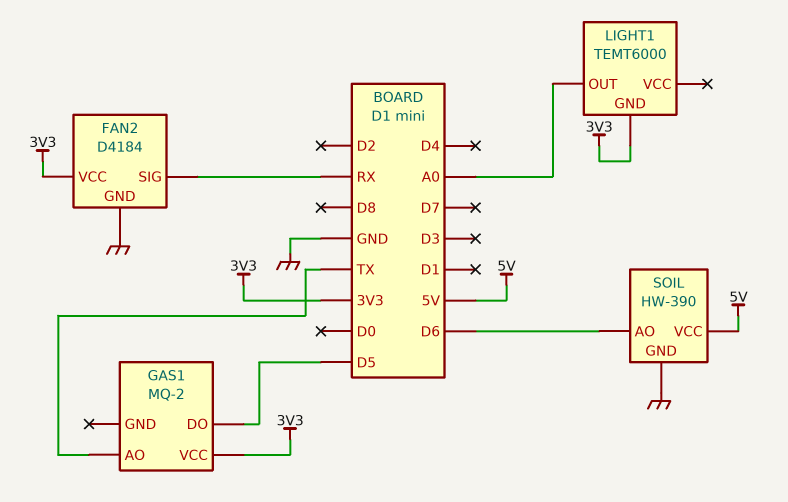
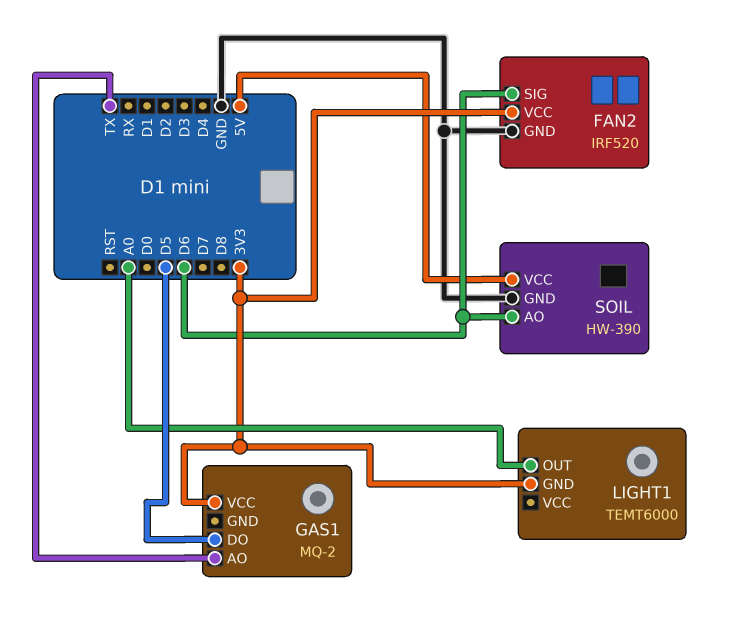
FAN2: D4184 -> IRF520
FAN2 pin SIG: RX -> D6

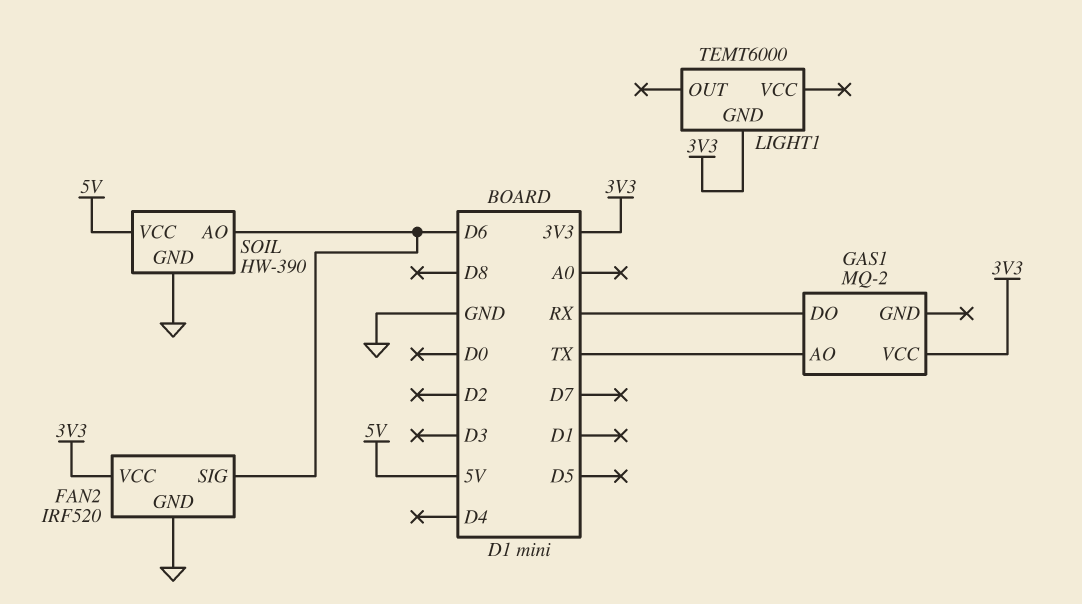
GAS1 pin DO: D5 -> RX
LIGHT1 pin OUT: A0 -> none

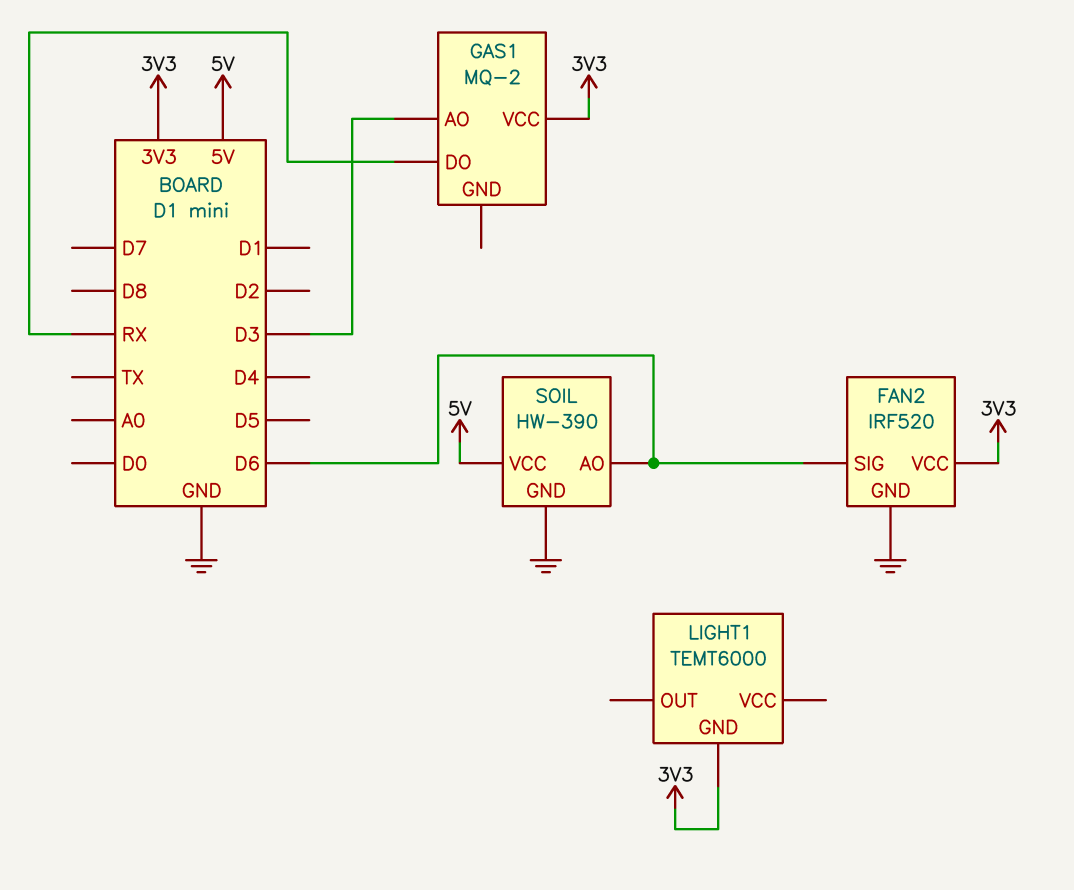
GAS1 pin AO: TX -> D3

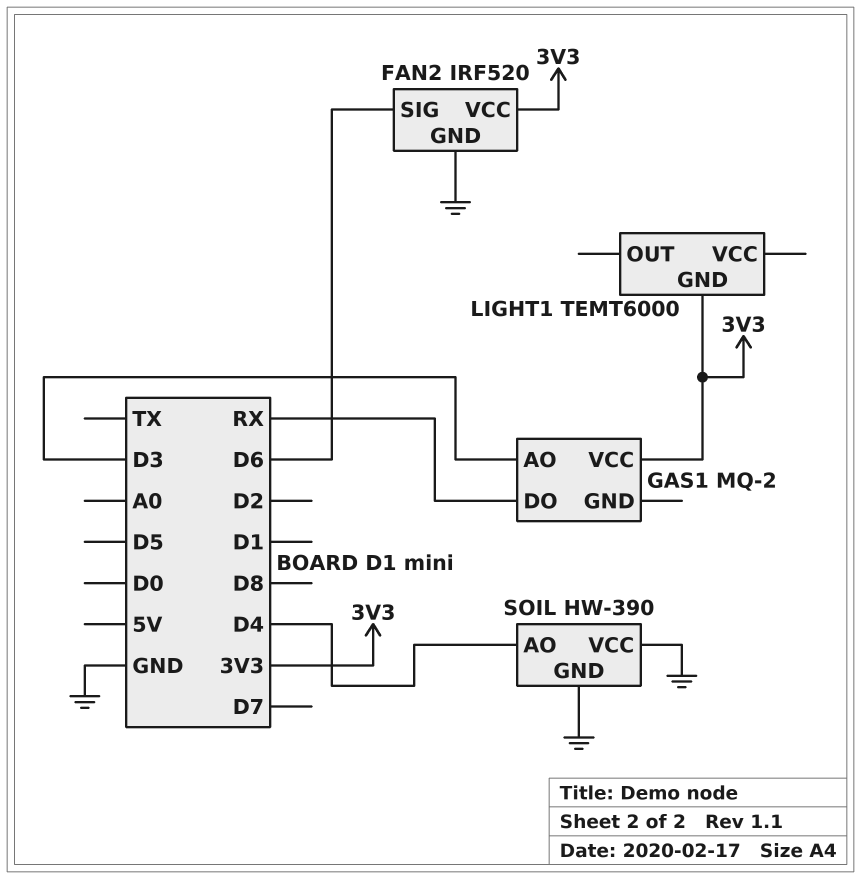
SOIL pin AO: D6 -> D4
SOIL pin VCC: 5V -> GND

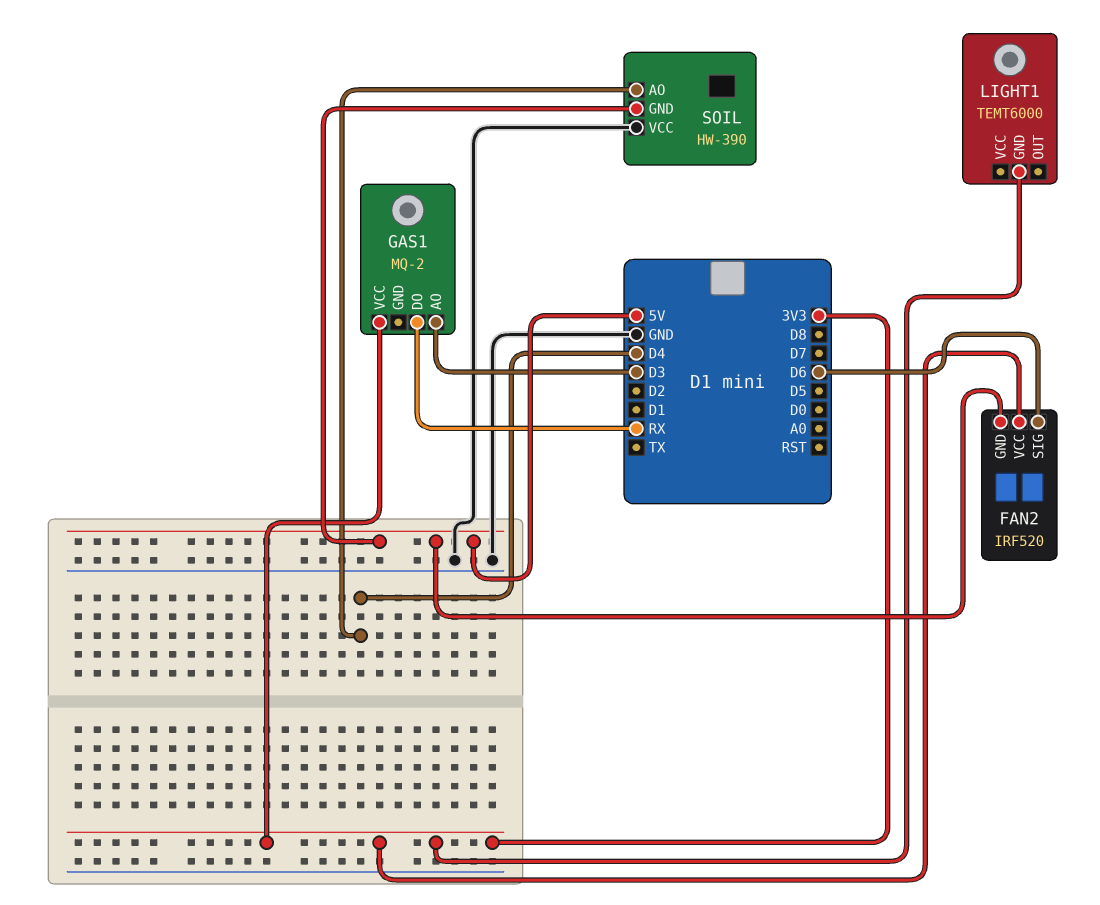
FAN2 pin GND: GND -> 5V
SOIL pin GND: GND -> 5V

